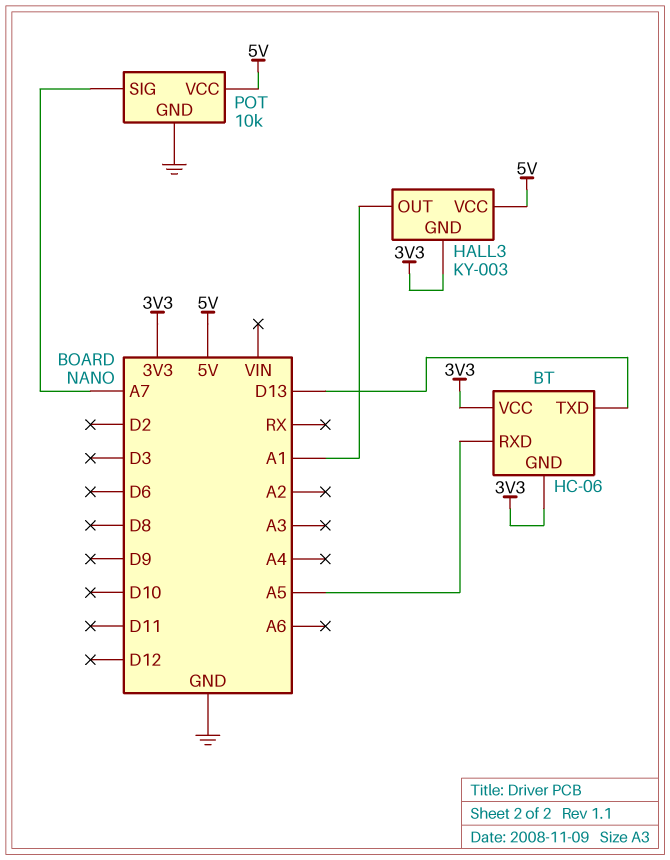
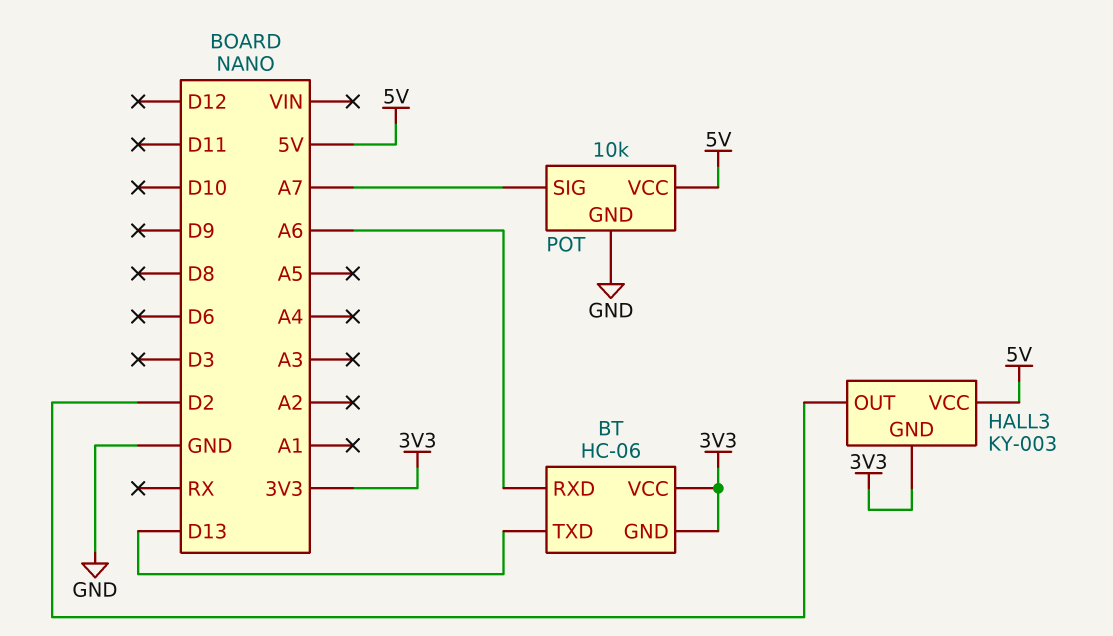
BT pin RXD: A5 -> A6
HALL3 pin OUT: A1 -> D2

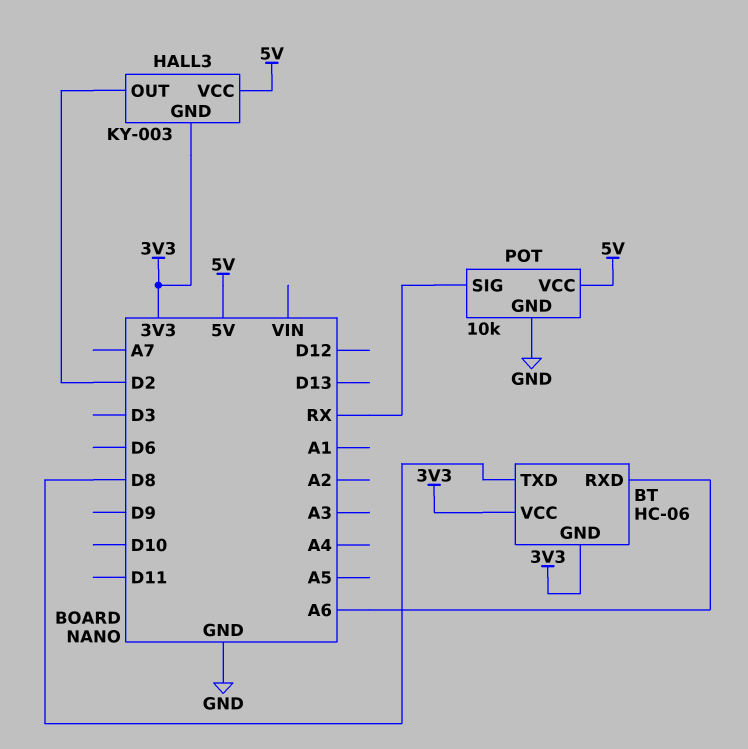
BT pin TXD: D13 -> D8
POT pin SIG: A7 -> RX

